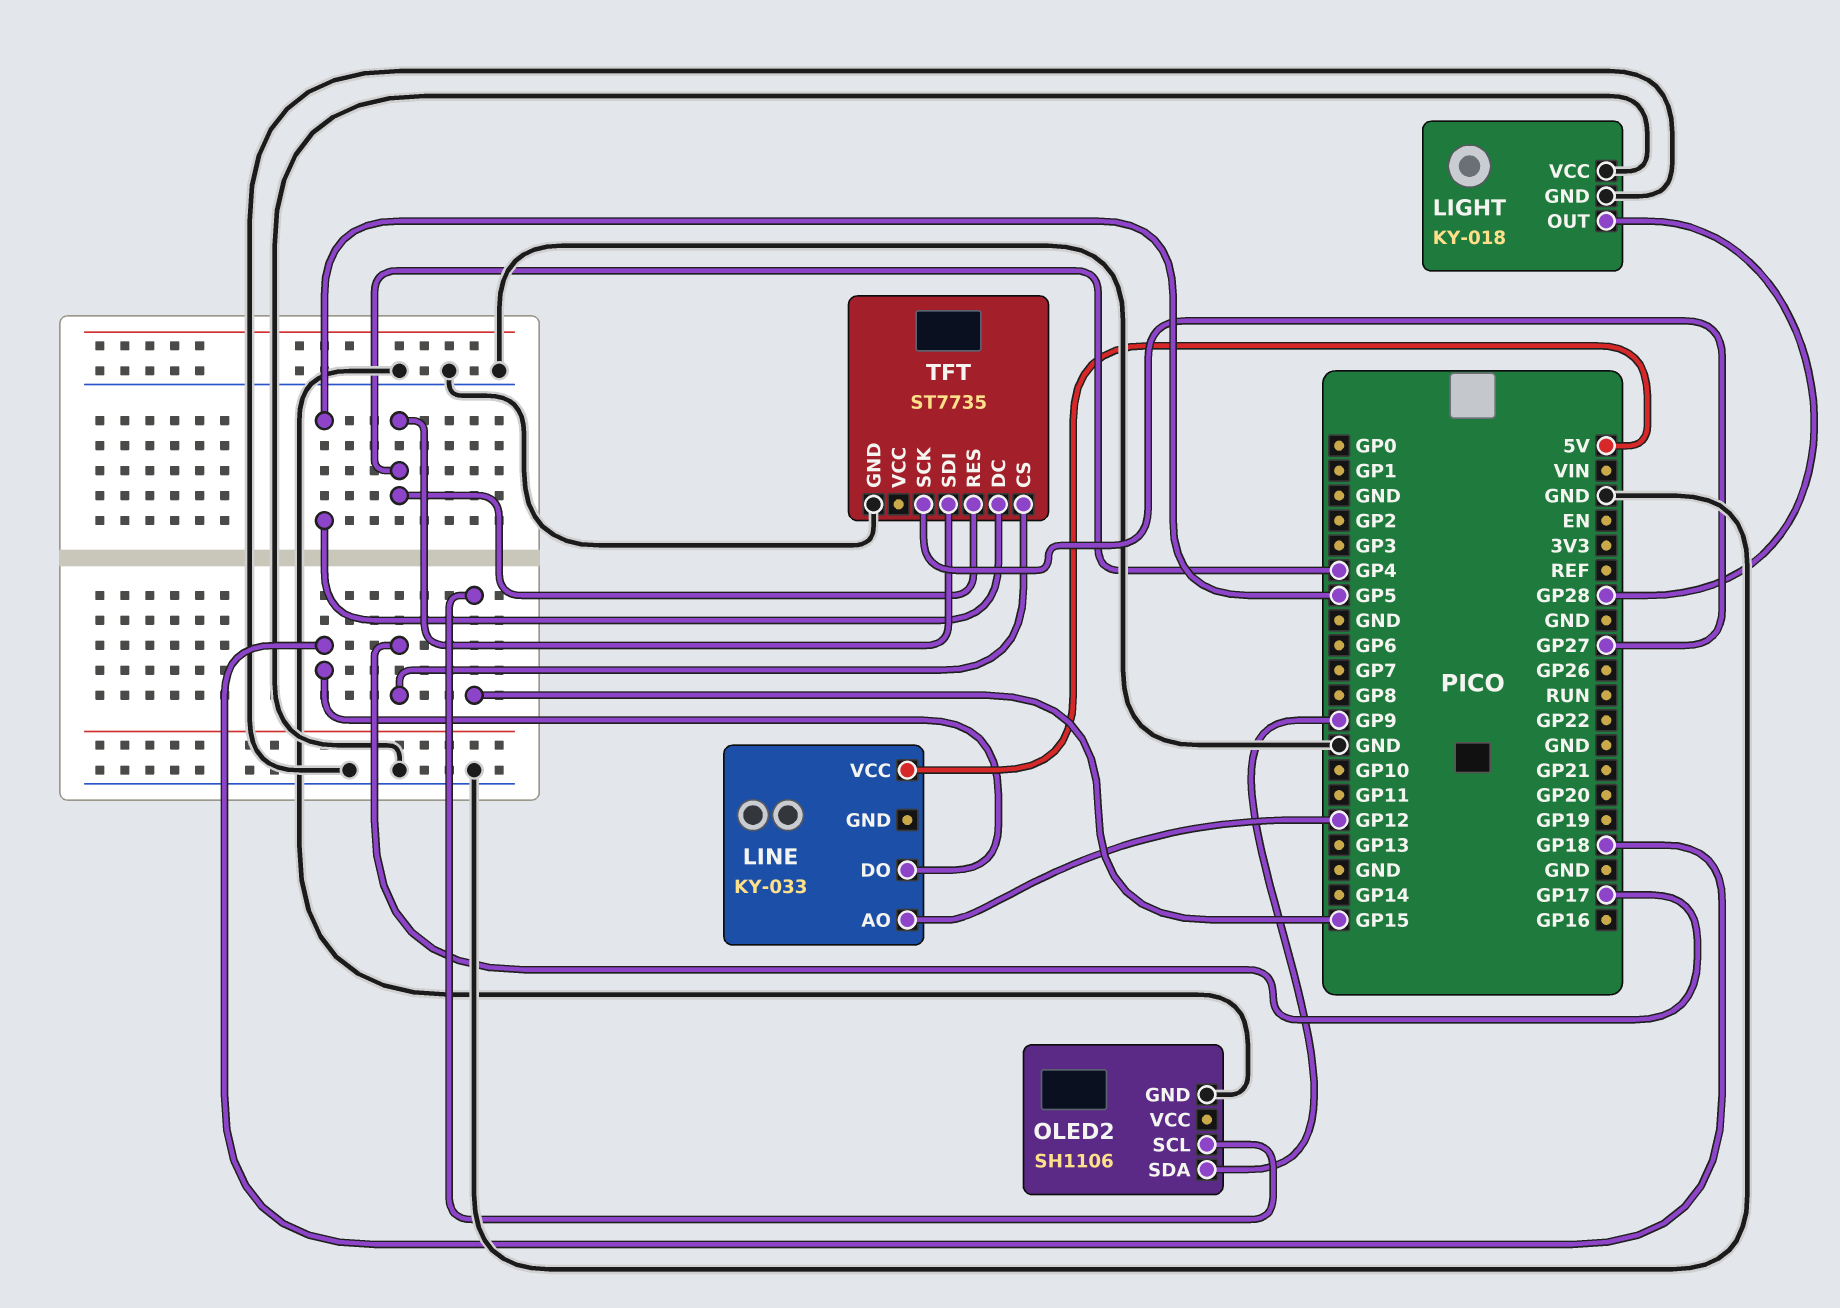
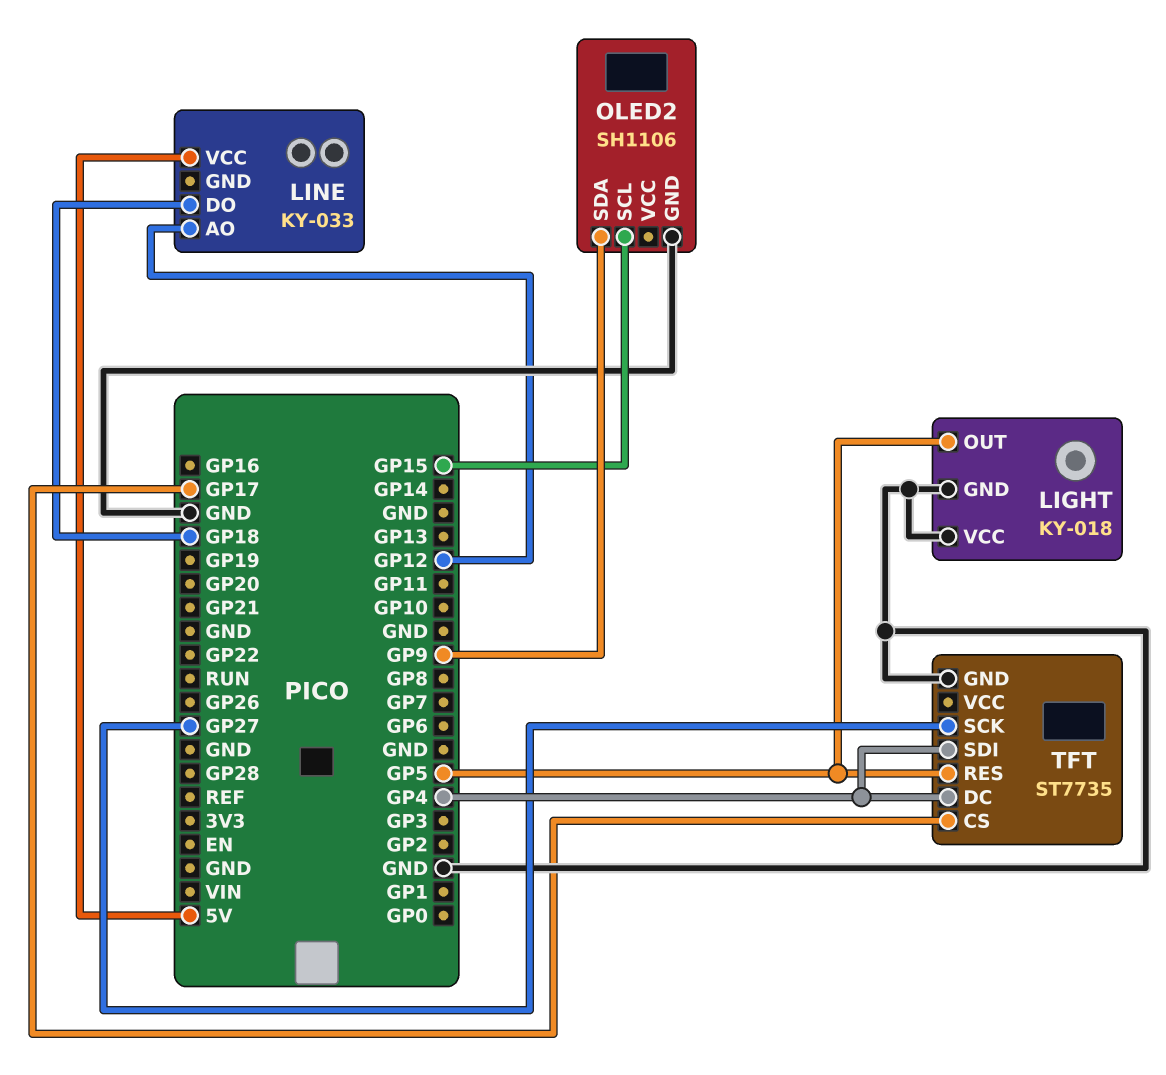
LIGHT pin OUT: GP28 -> GP5
TFT pin DC: GP5 -> GP4
TFT pin RES: GP4 -> GP5

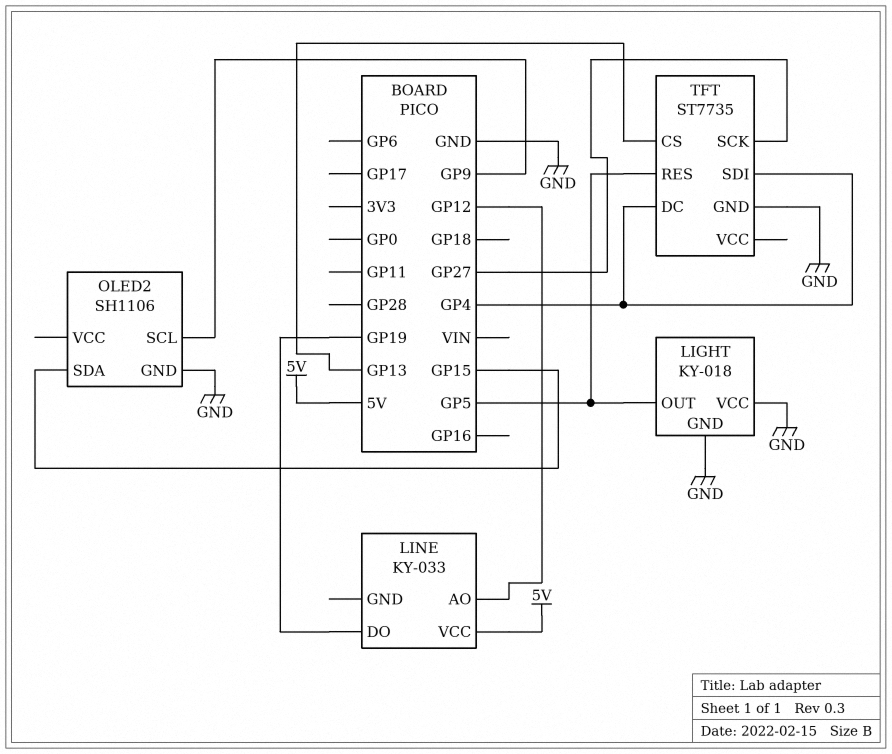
LINE pin DO: GP18 -> GP19
OLED2 pin SCL: GP15 -> GP9
OLED2 pin SDA: GP9 -> GP15
TFT pin CS: GP17 -> GP13

